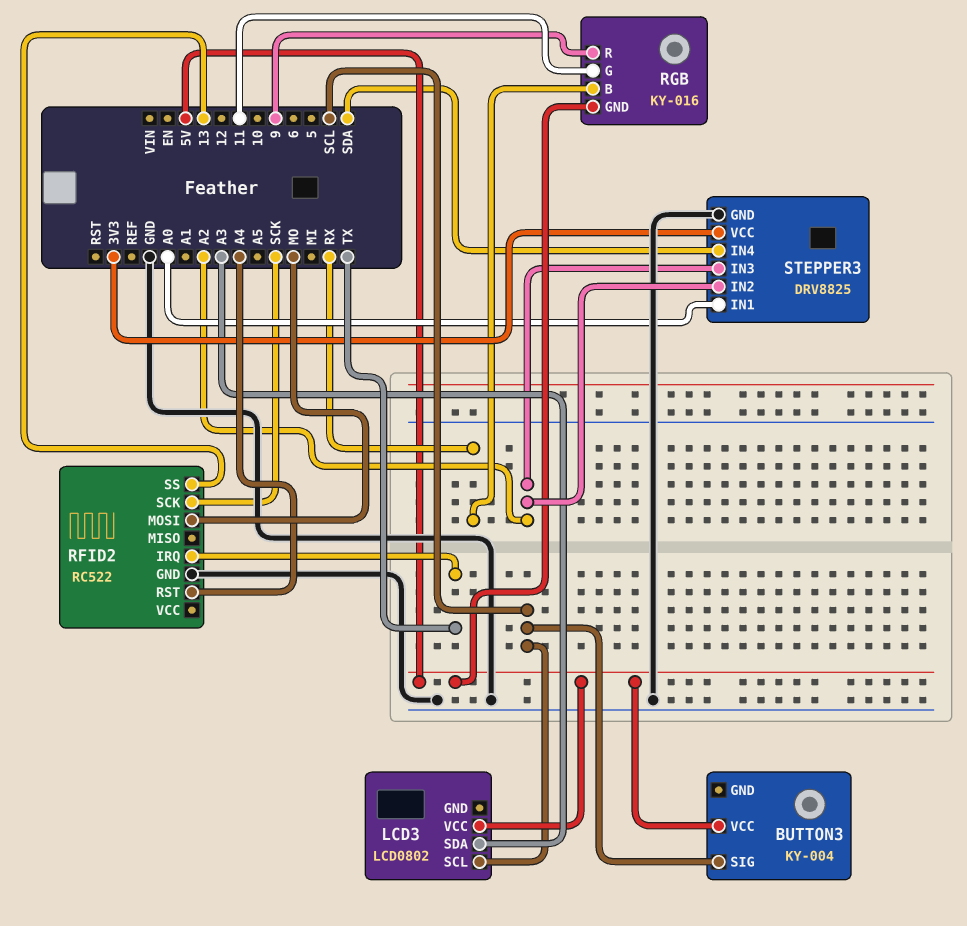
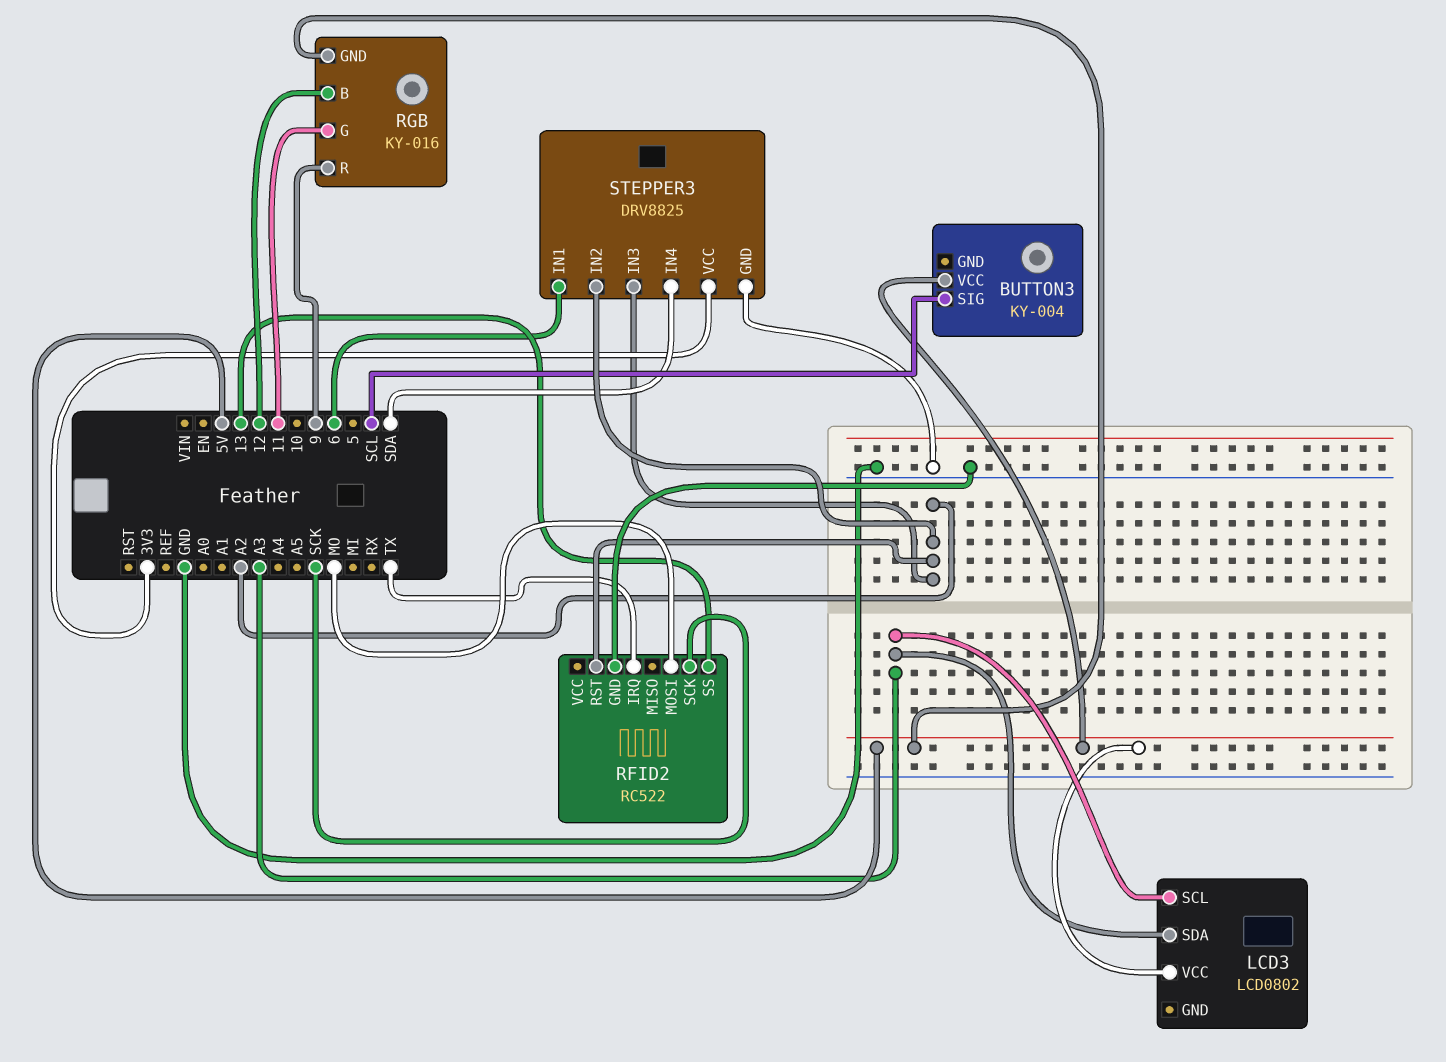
LCD3 pin SCL: SCL -> A3
RFID2 pin RST: A4 -> A2
RGB pin B: RX -> 12
STEPPER3 pin IN1: A0 -> 6

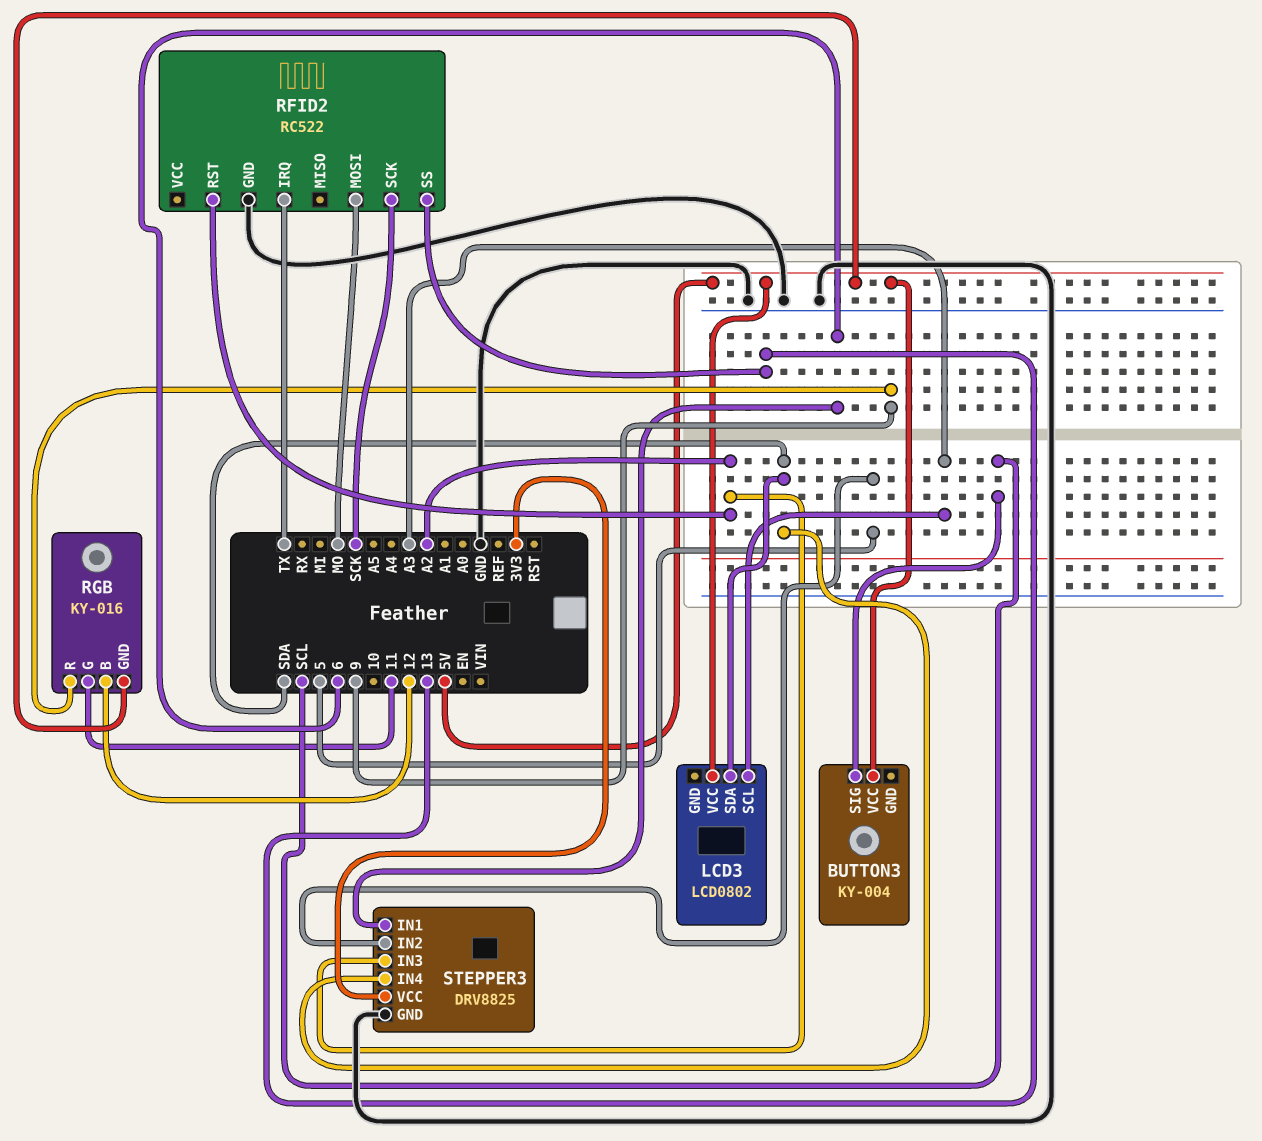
LCD3 pin SDA: A3 -> SDA
STEPPER3 pin IN2: A2 -> 5

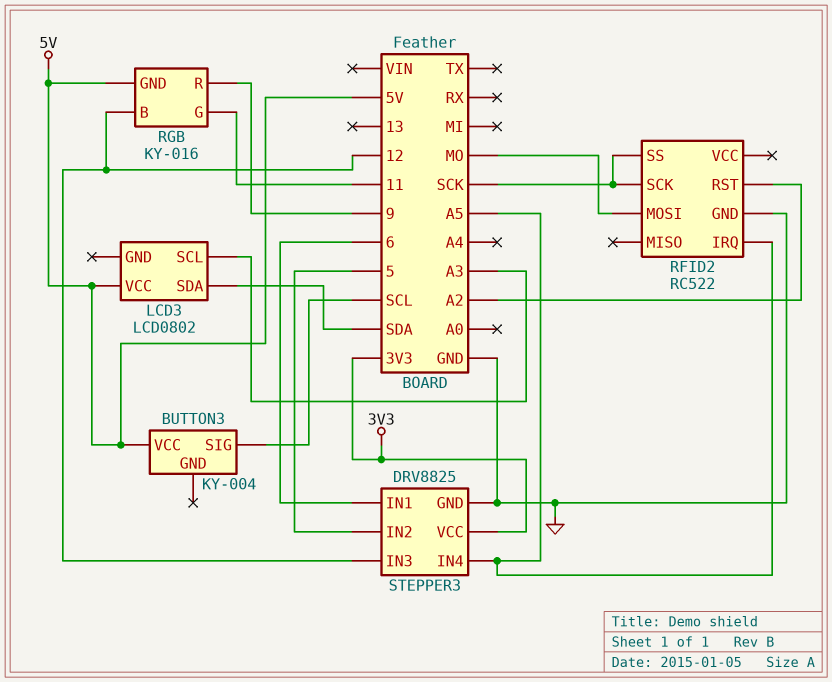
RFID2 pin IRQ: TX -> A5
RFID2 pin SS: 13 -> SCK
STEPPER3 pin IN3: A2 -> 12
STEPPER3 pin IN4: SDA -> A5

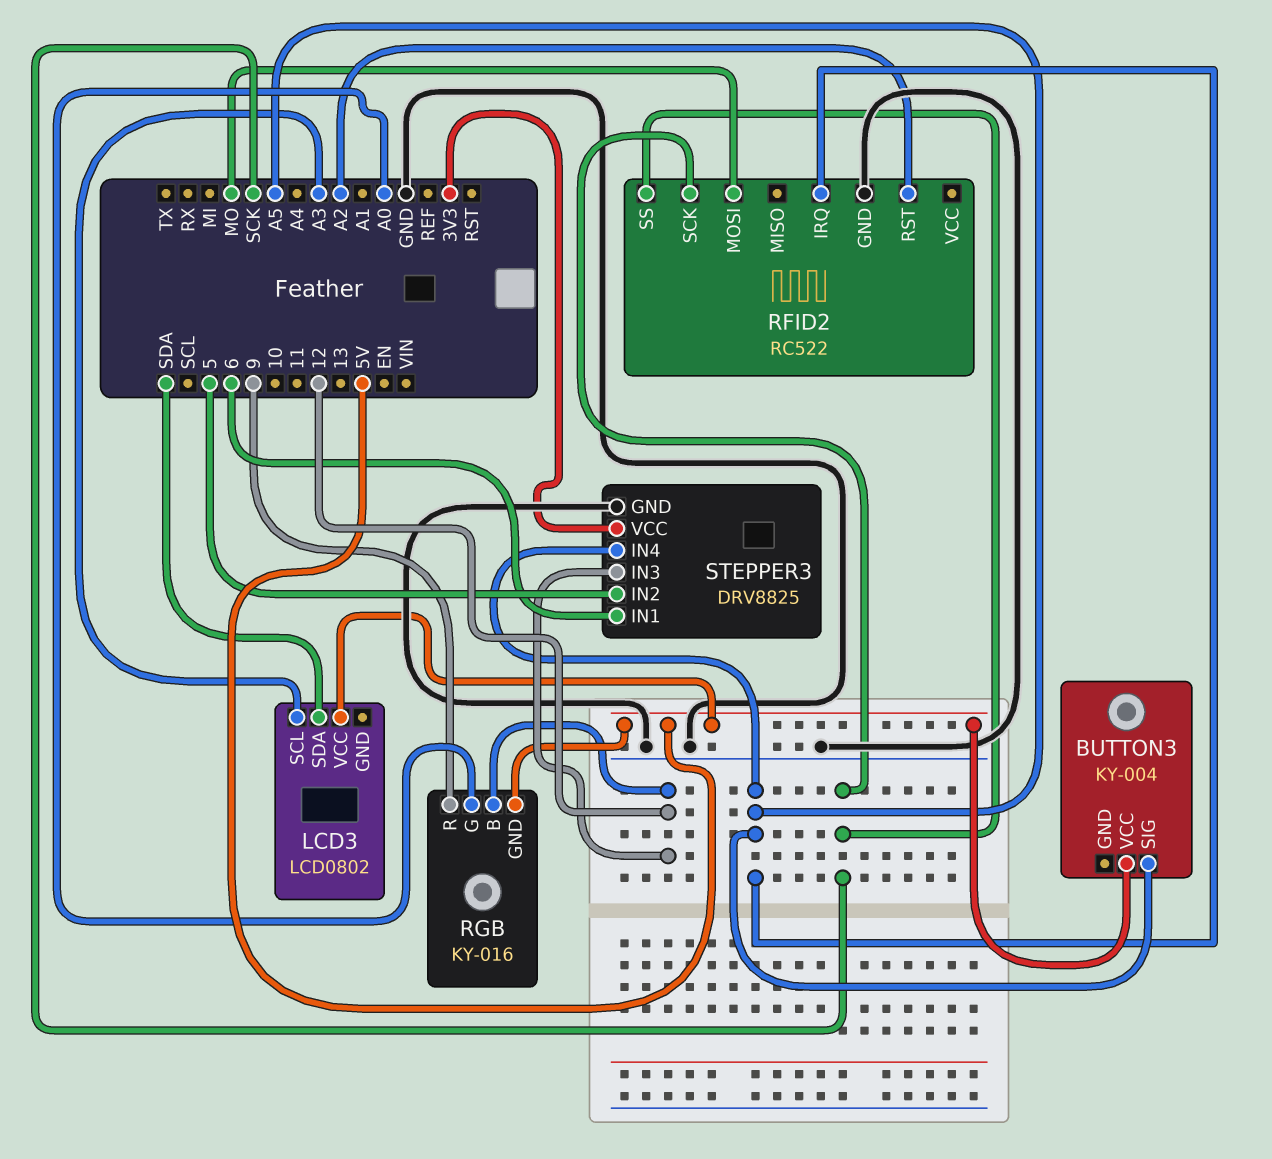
BUTTON3 pin SIG: SCL -> A5
RGB pin G: 11 -> A0

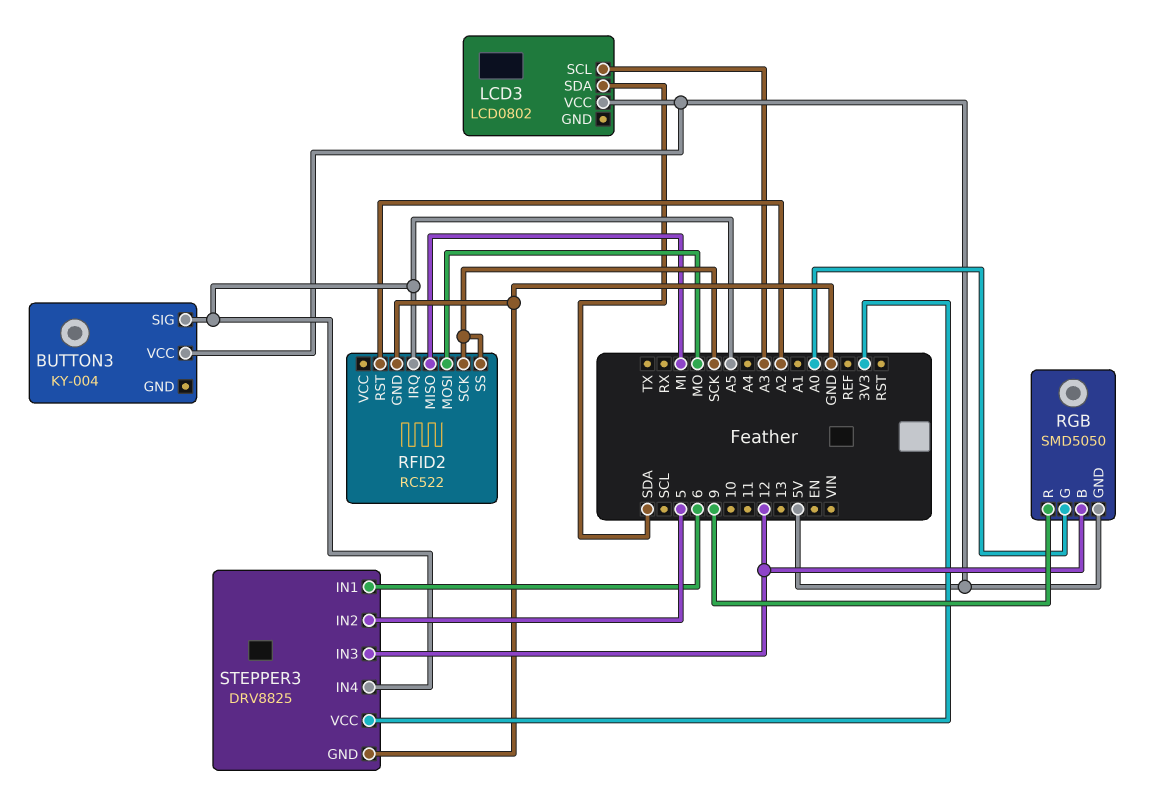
RFID2 pin MISO: none -> MI
RGB: KY-016 -> SMD5050

